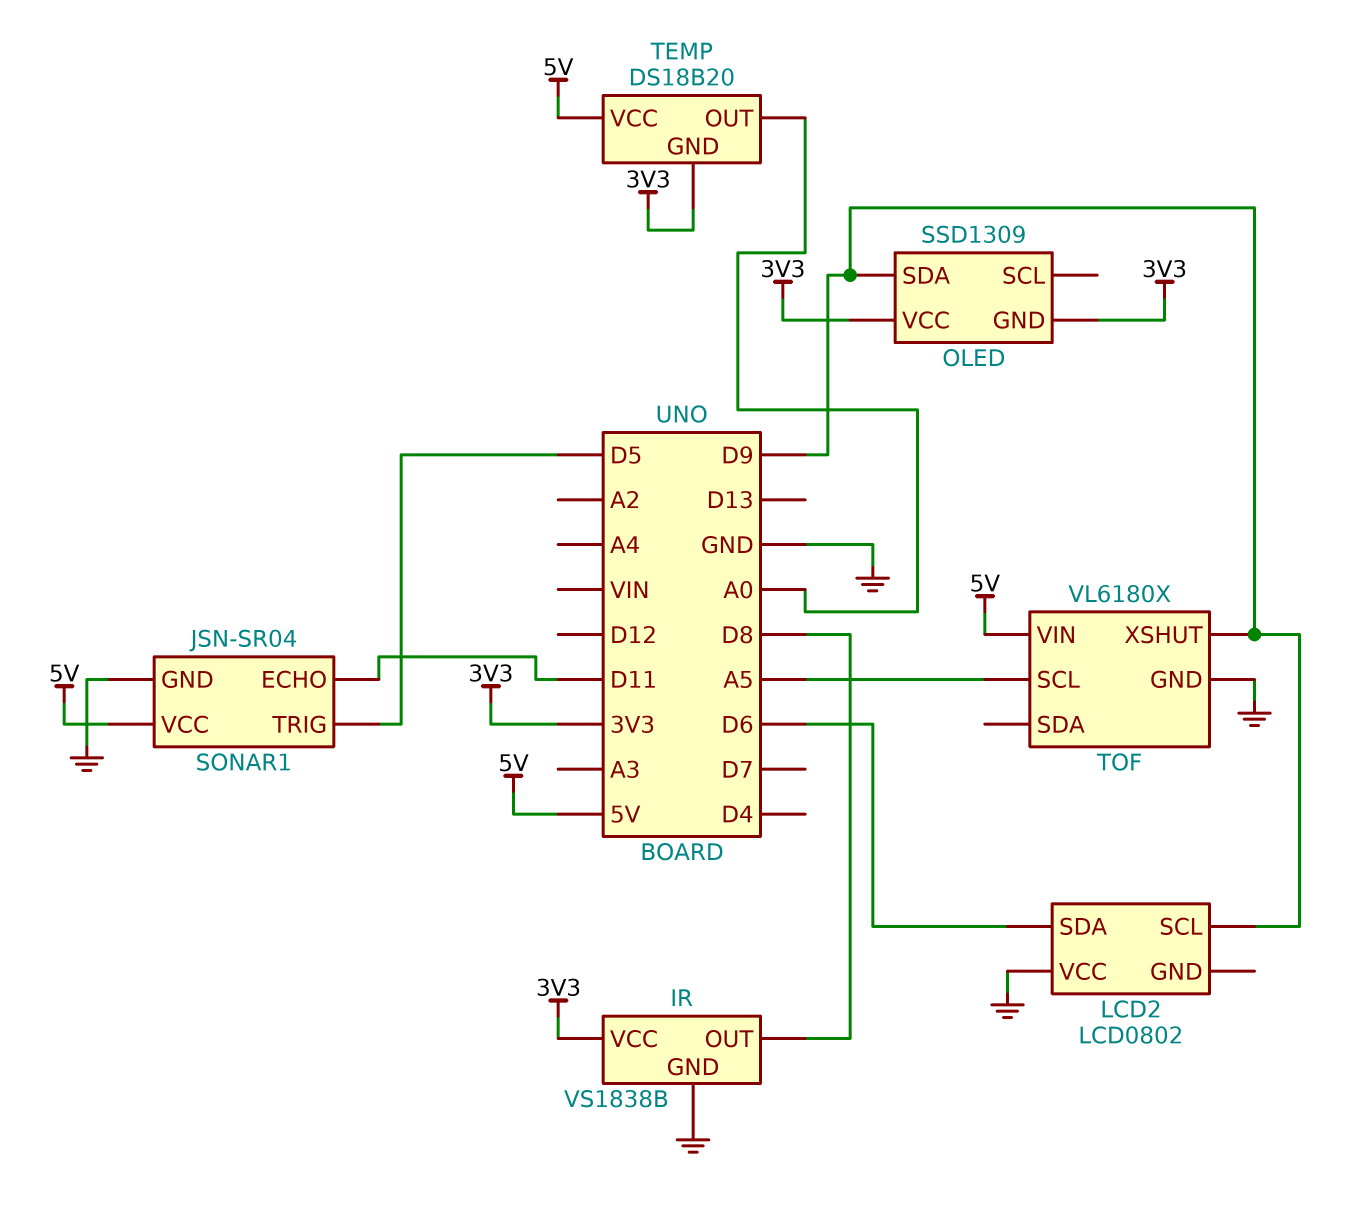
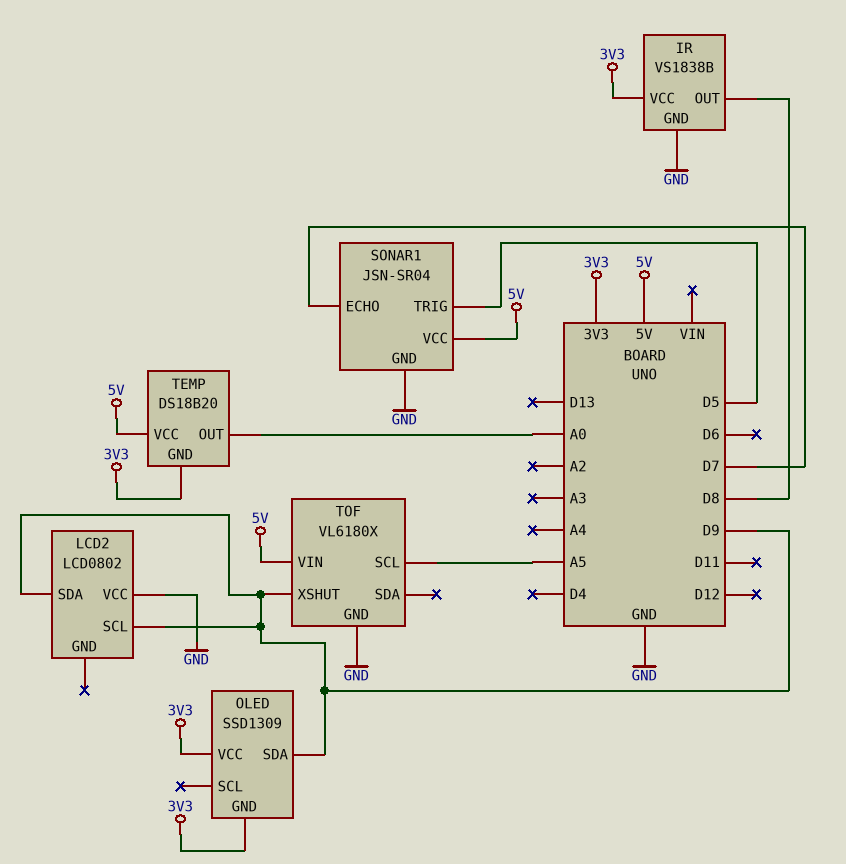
LCD2 pin SDA: D6 -> D9
SONAR1 pin ECHO: D11 -> D7

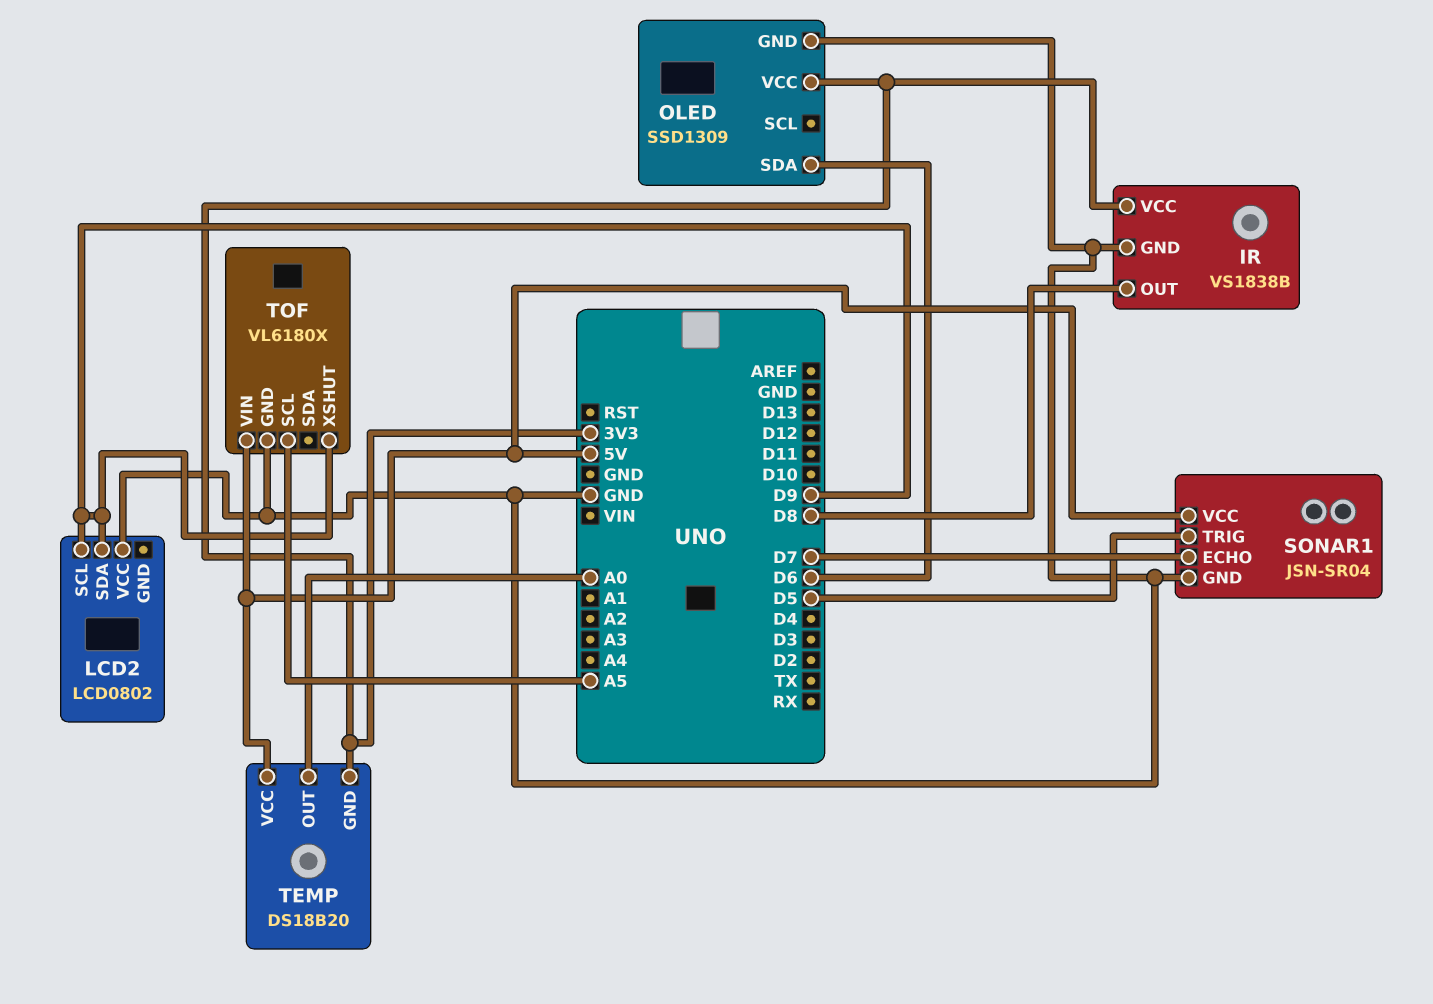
OLED pin GND: 3V3 -> GND
OLED pin SDA: D9 -> D6

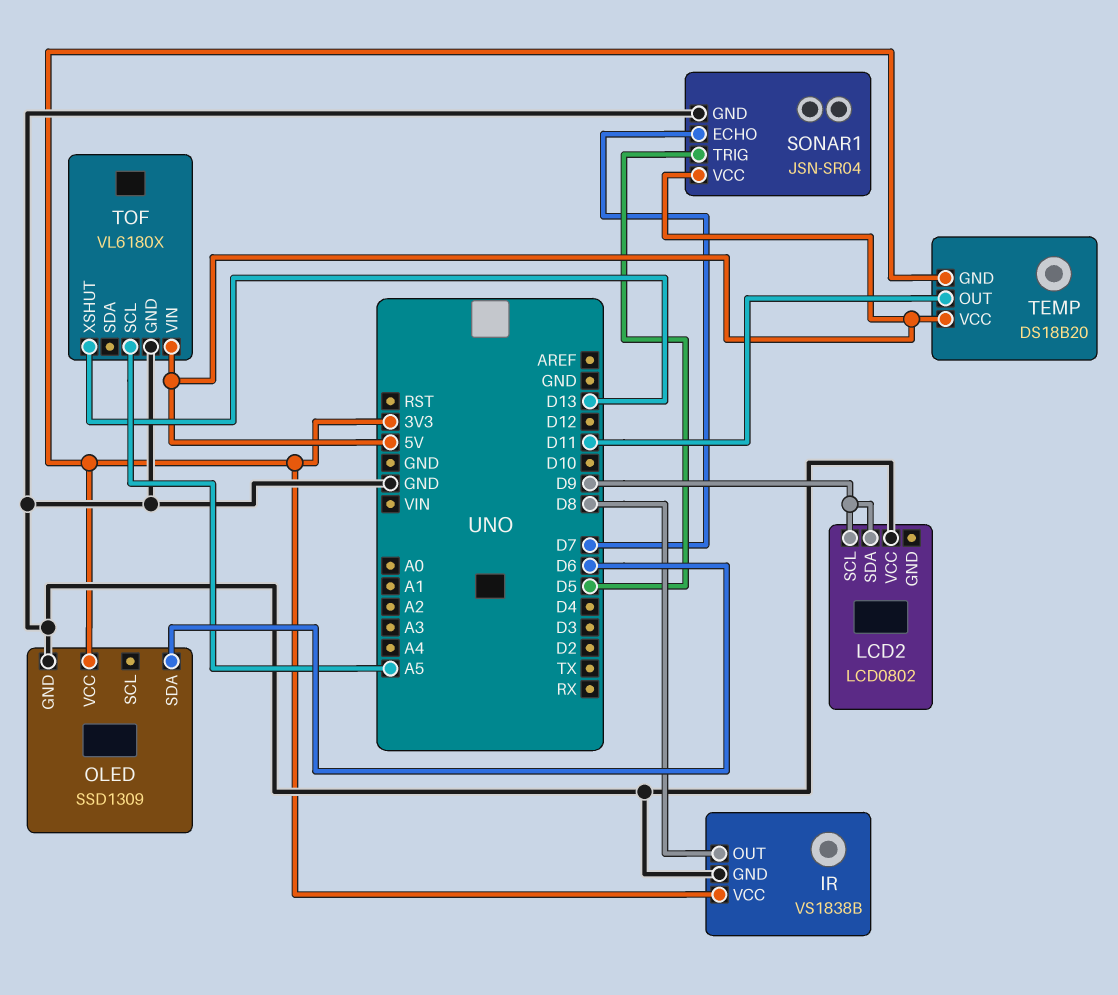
TEMP pin OUT: A0 -> D11
TOF pin XSHUT: D9 -> D13

